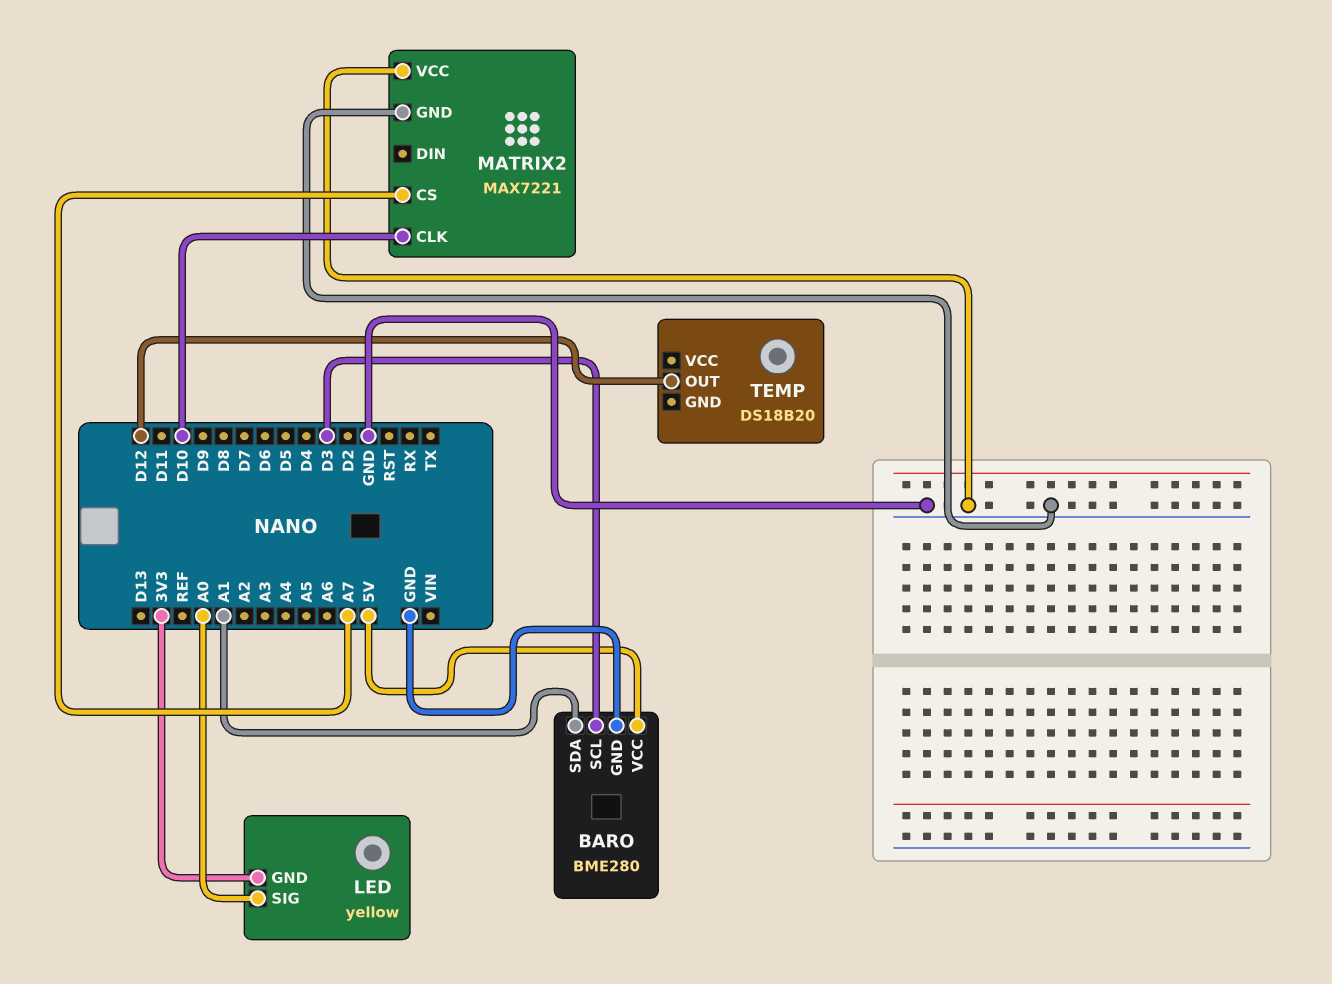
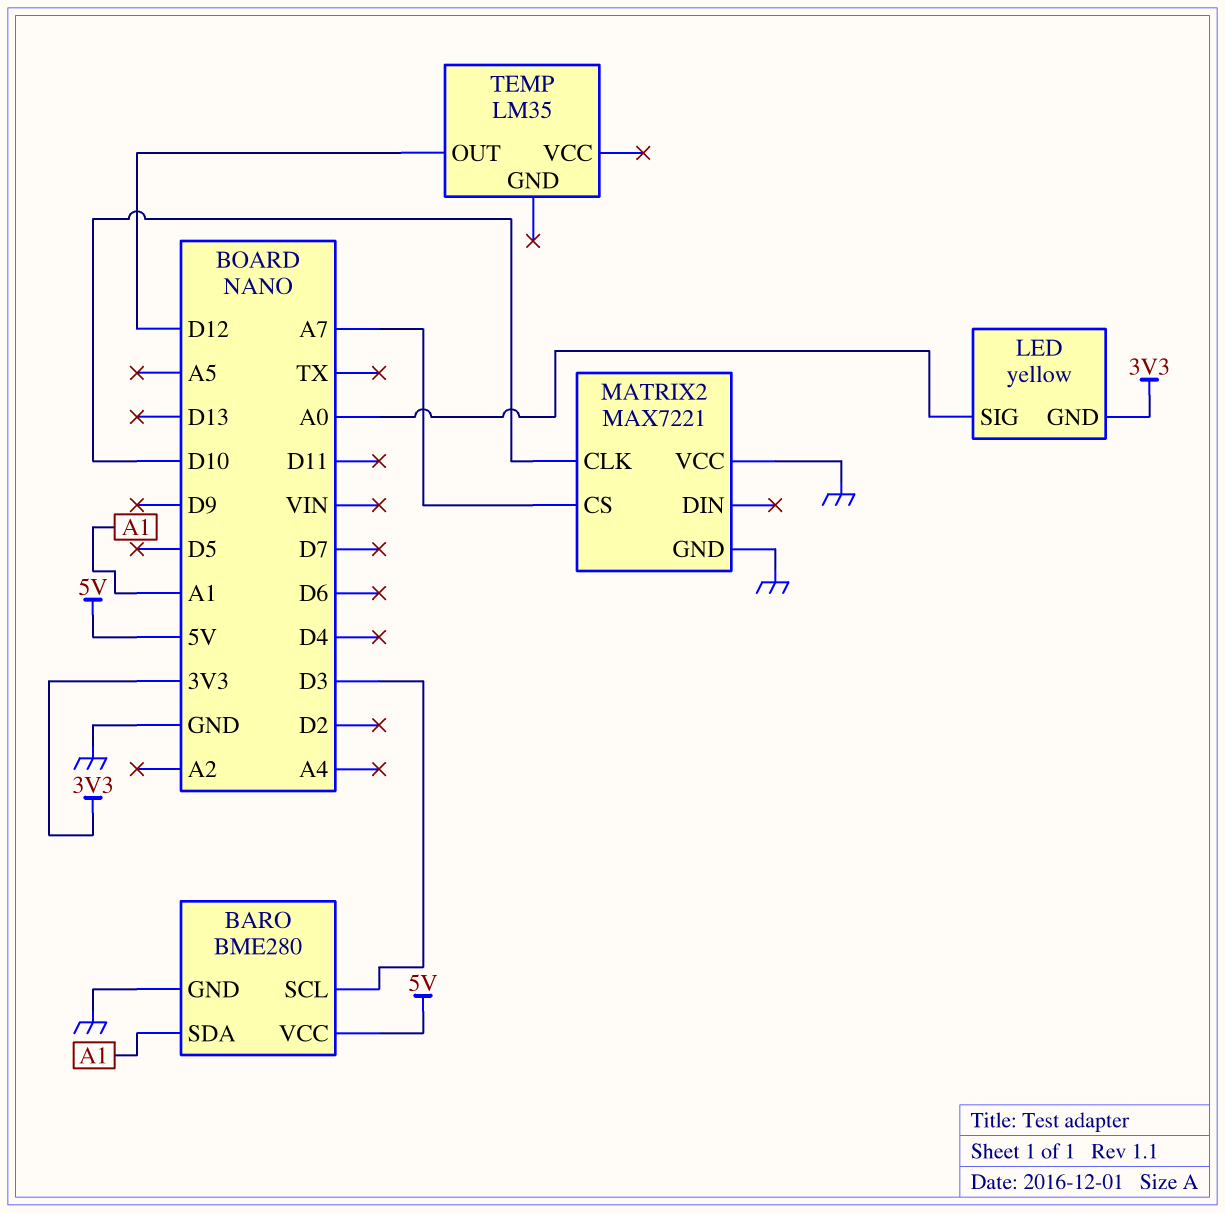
TEMP: DS18B20 -> LM35

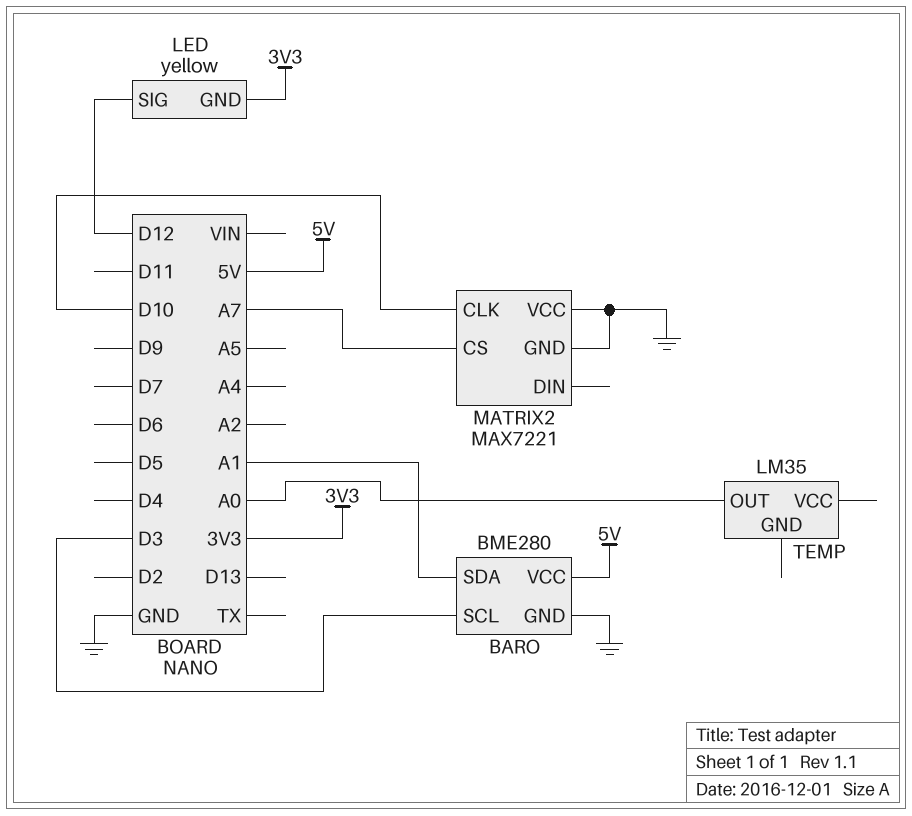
LED pin SIG: A0 -> D12
TEMP pin OUT: D12 -> A0

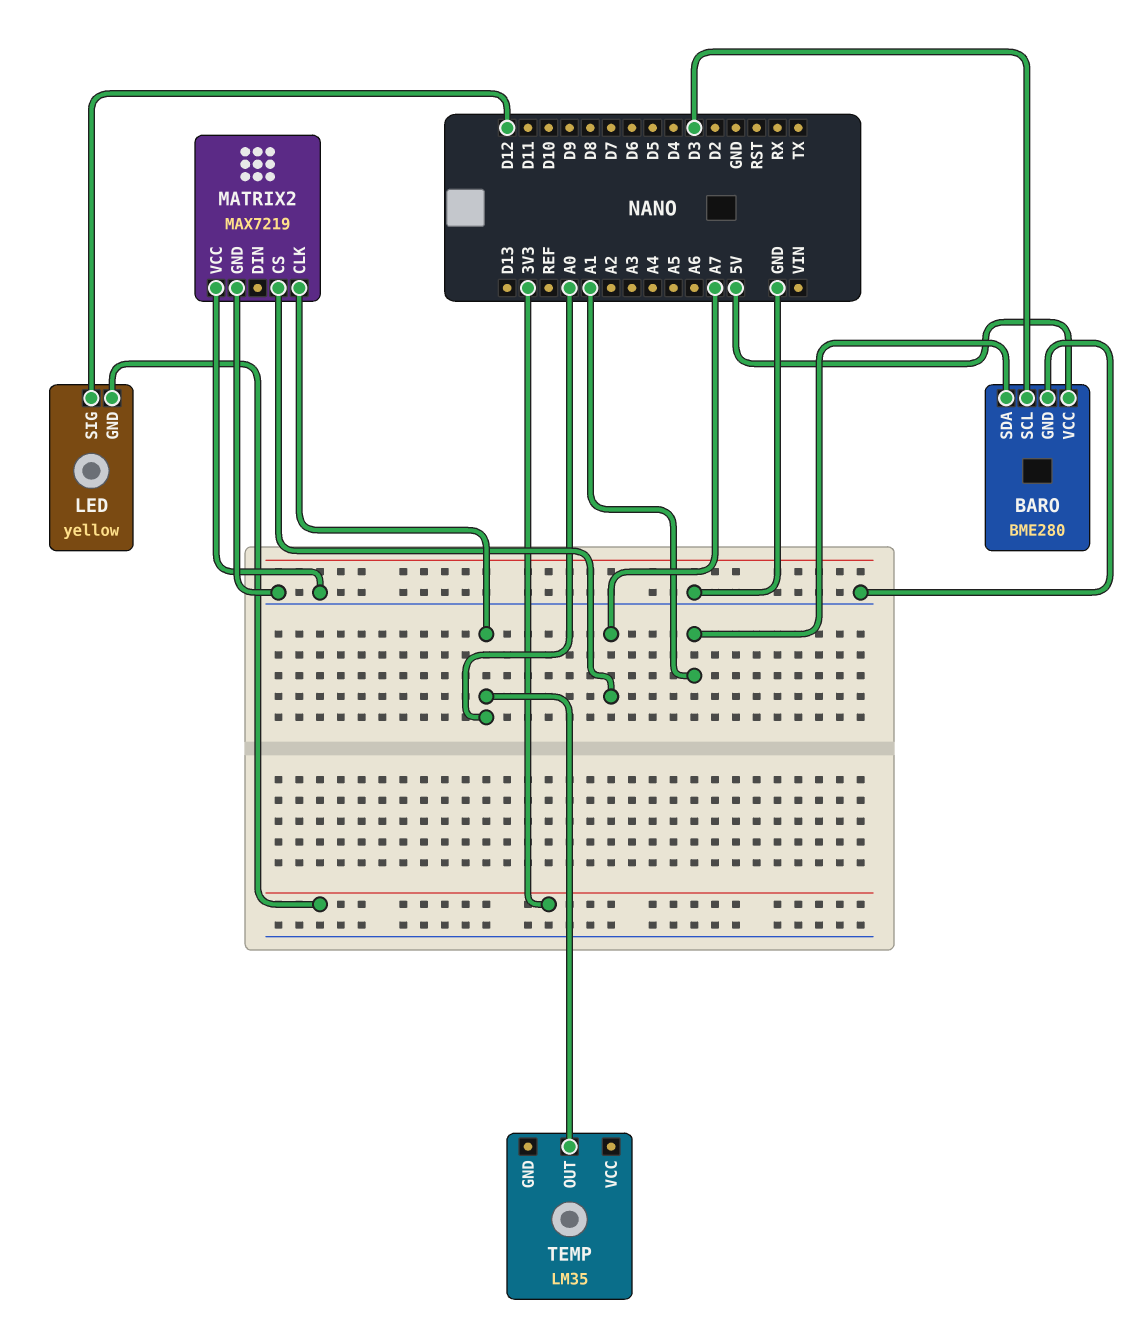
MATRIX2: MAX7221 -> MAX7219
MATRIX2 pin CLK: D10 -> A0

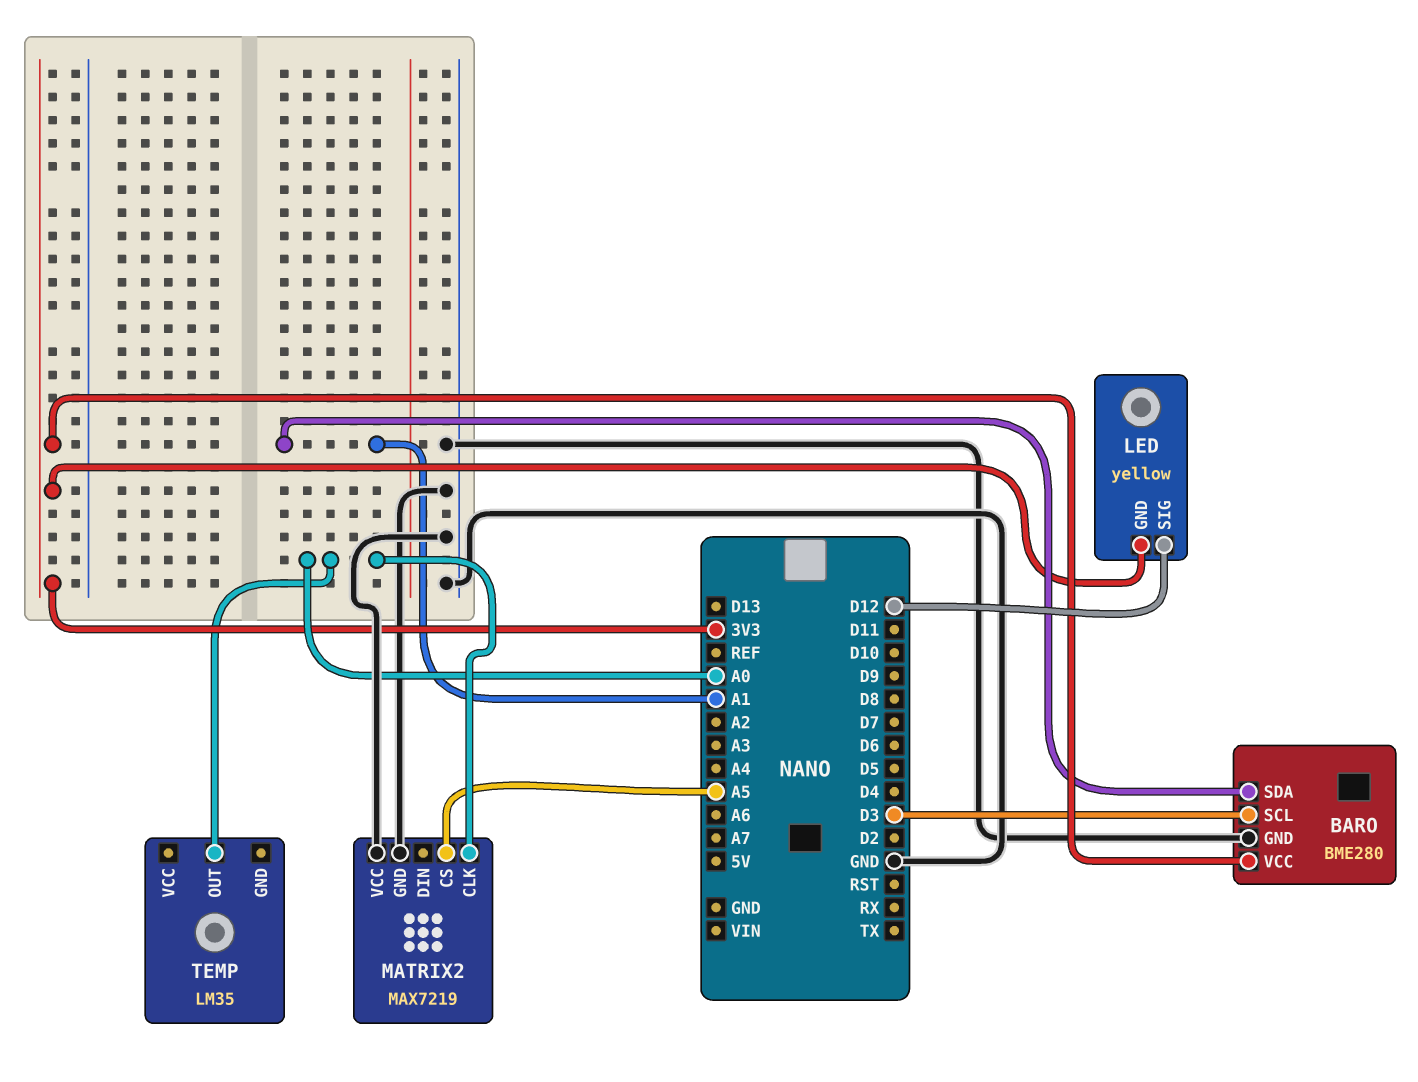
BARO pin VCC: 5V -> 3V3
MATRIX2 pin CS: A7 -> A5

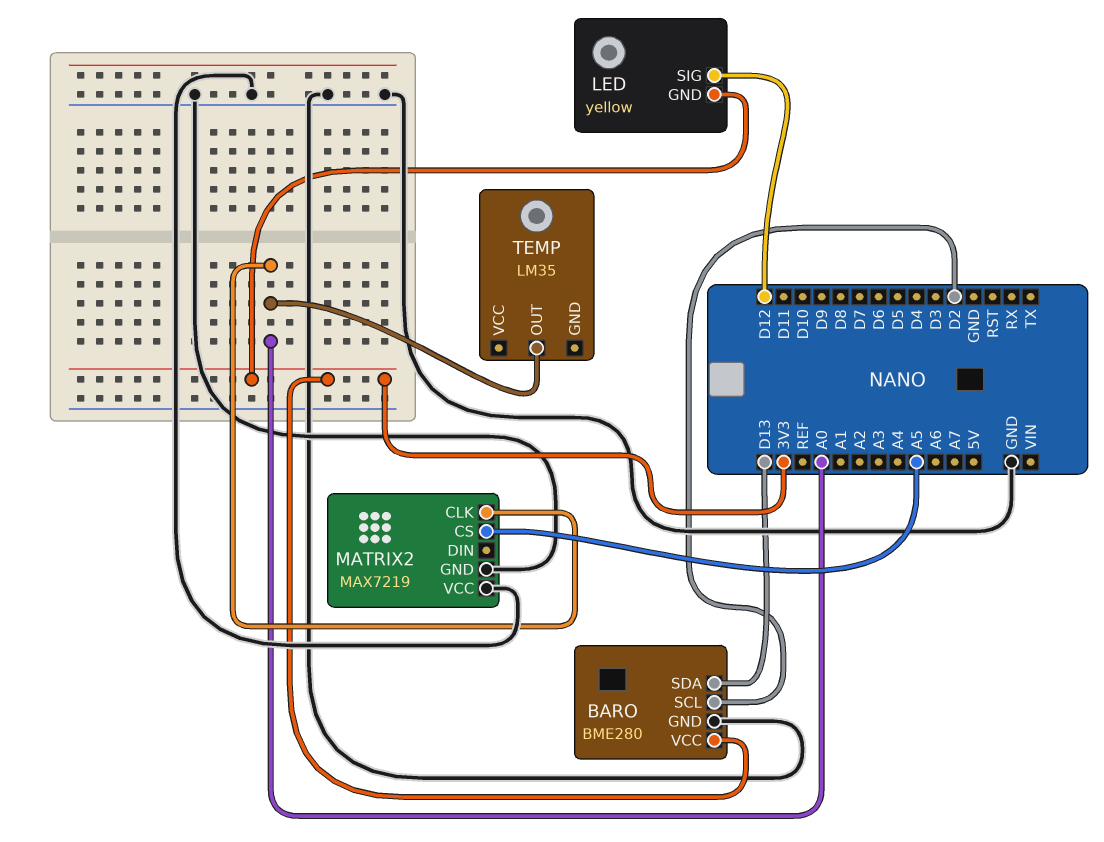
BARO pin SCL: D3 -> D2
BARO pin SDA: A1 -> D13

